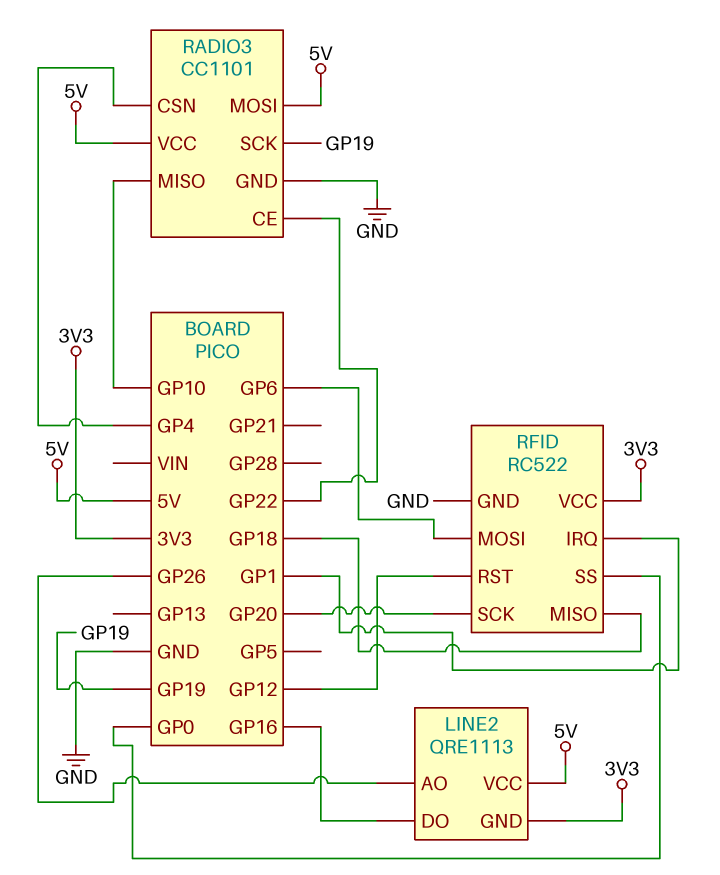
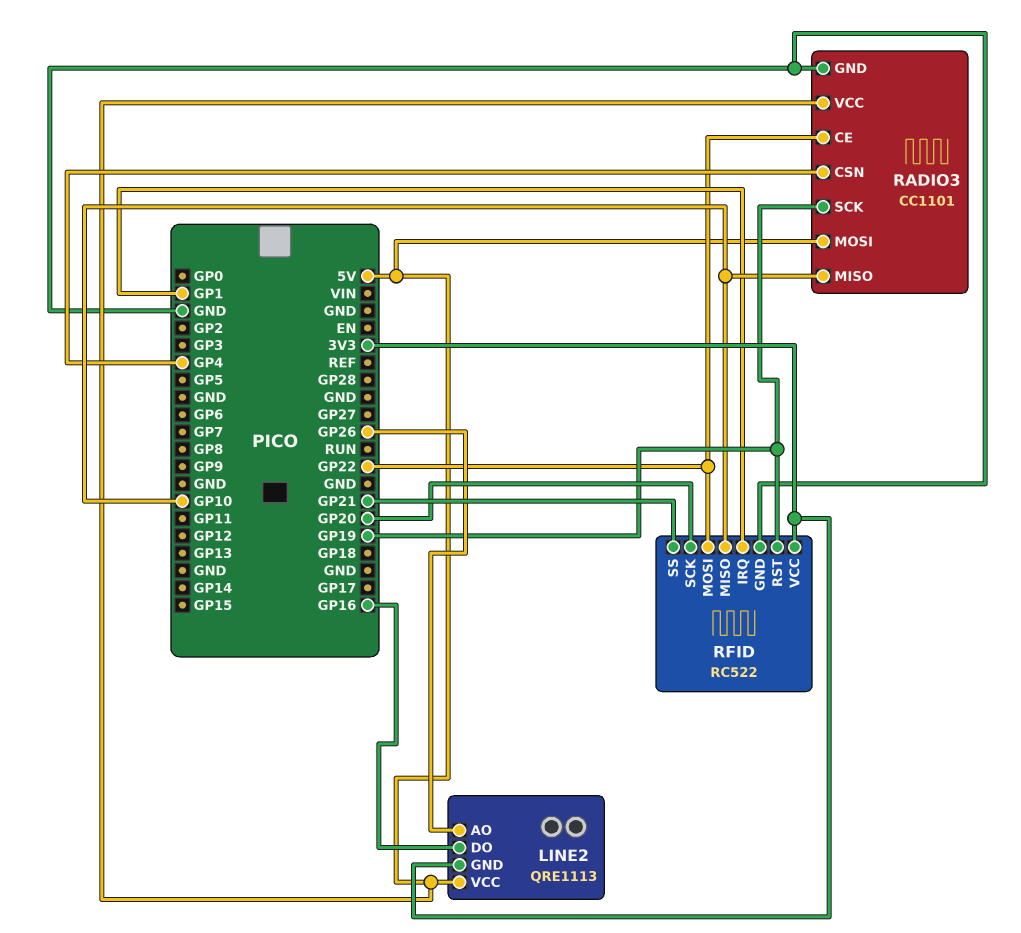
RFID pin MISO: GP18 -> GP10
RFID pin MOSI: GP6 -> GP22
RFID pin RST: GP12 -> GP19
RFID pin SS: GP0 -> GP21

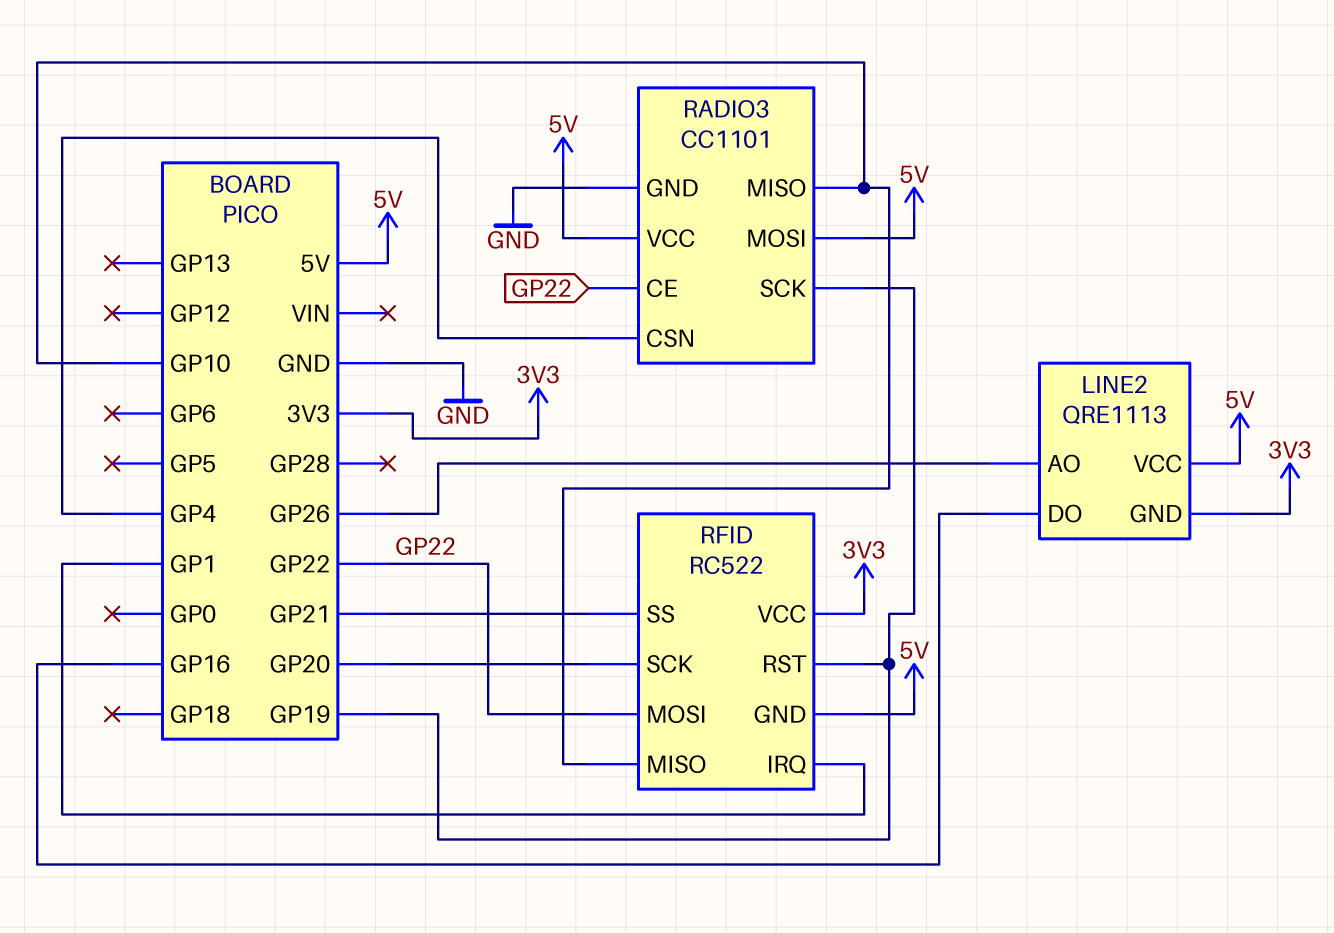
RFID pin GND: GND -> 5V

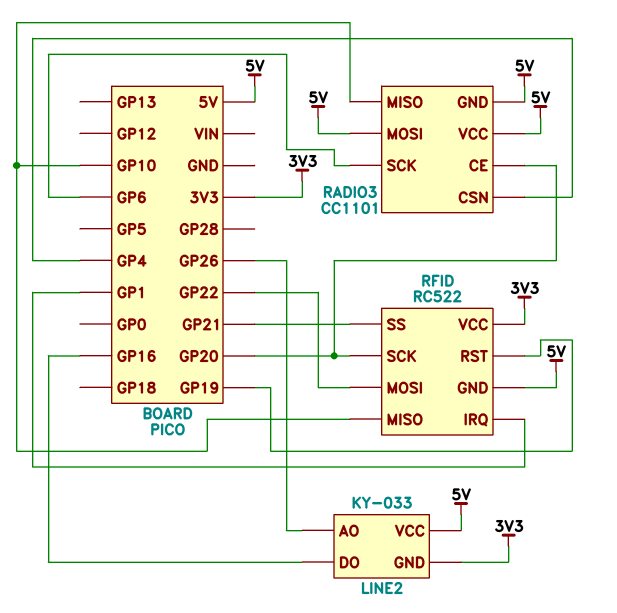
LINE2: QRE1113 -> KY-033
RADIO3 pin CE: GP22 -> GP20
RADIO3 pin GND: GND -> 5V
RADIO3 pin SCK: GP19 -> GP6

